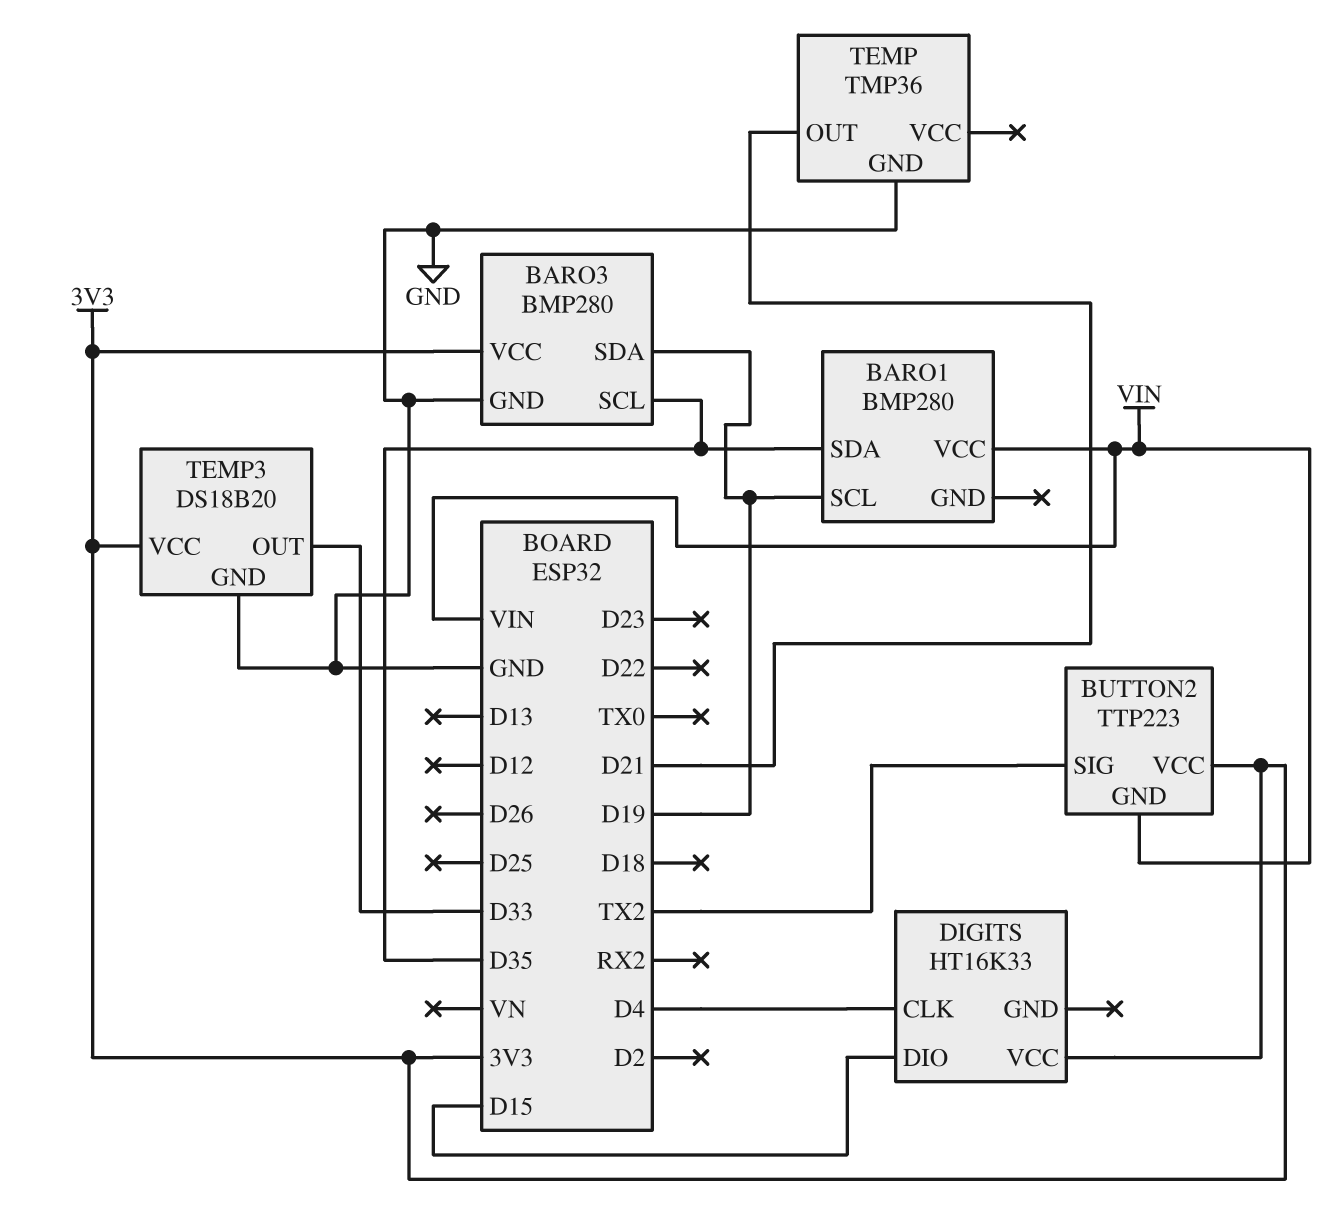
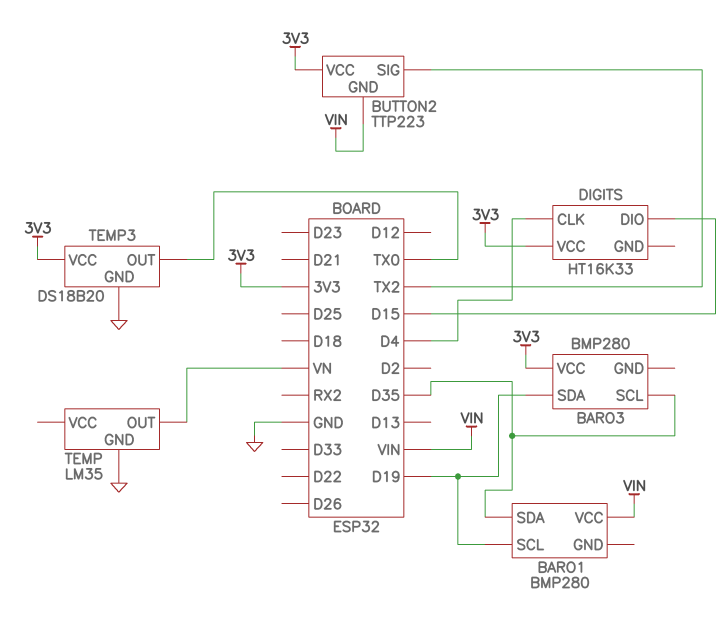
BARO3 pin GND: GND -> none
TEMP: TMP36 -> LM35
TEMP pin OUT: D21 -> VN
TEMP3 pin OUT: D33 -> TX0

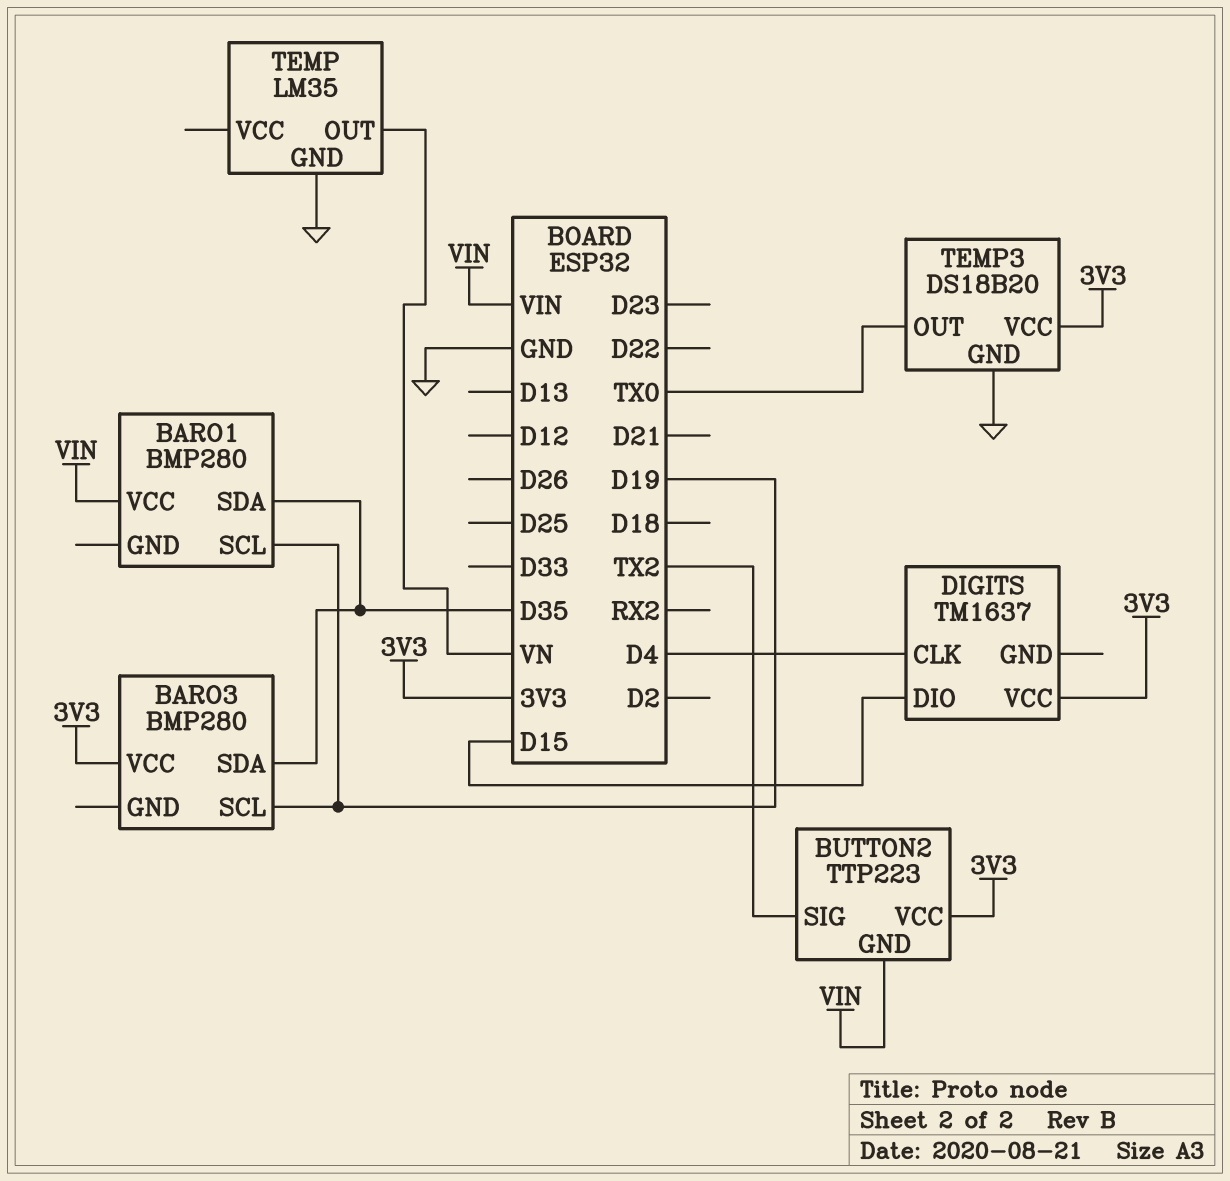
BARO3 pin SCL: D35 -> D19
BARO3 pin SDA: D19 -> D35
DIGITS: HT16K33 -> TM1637

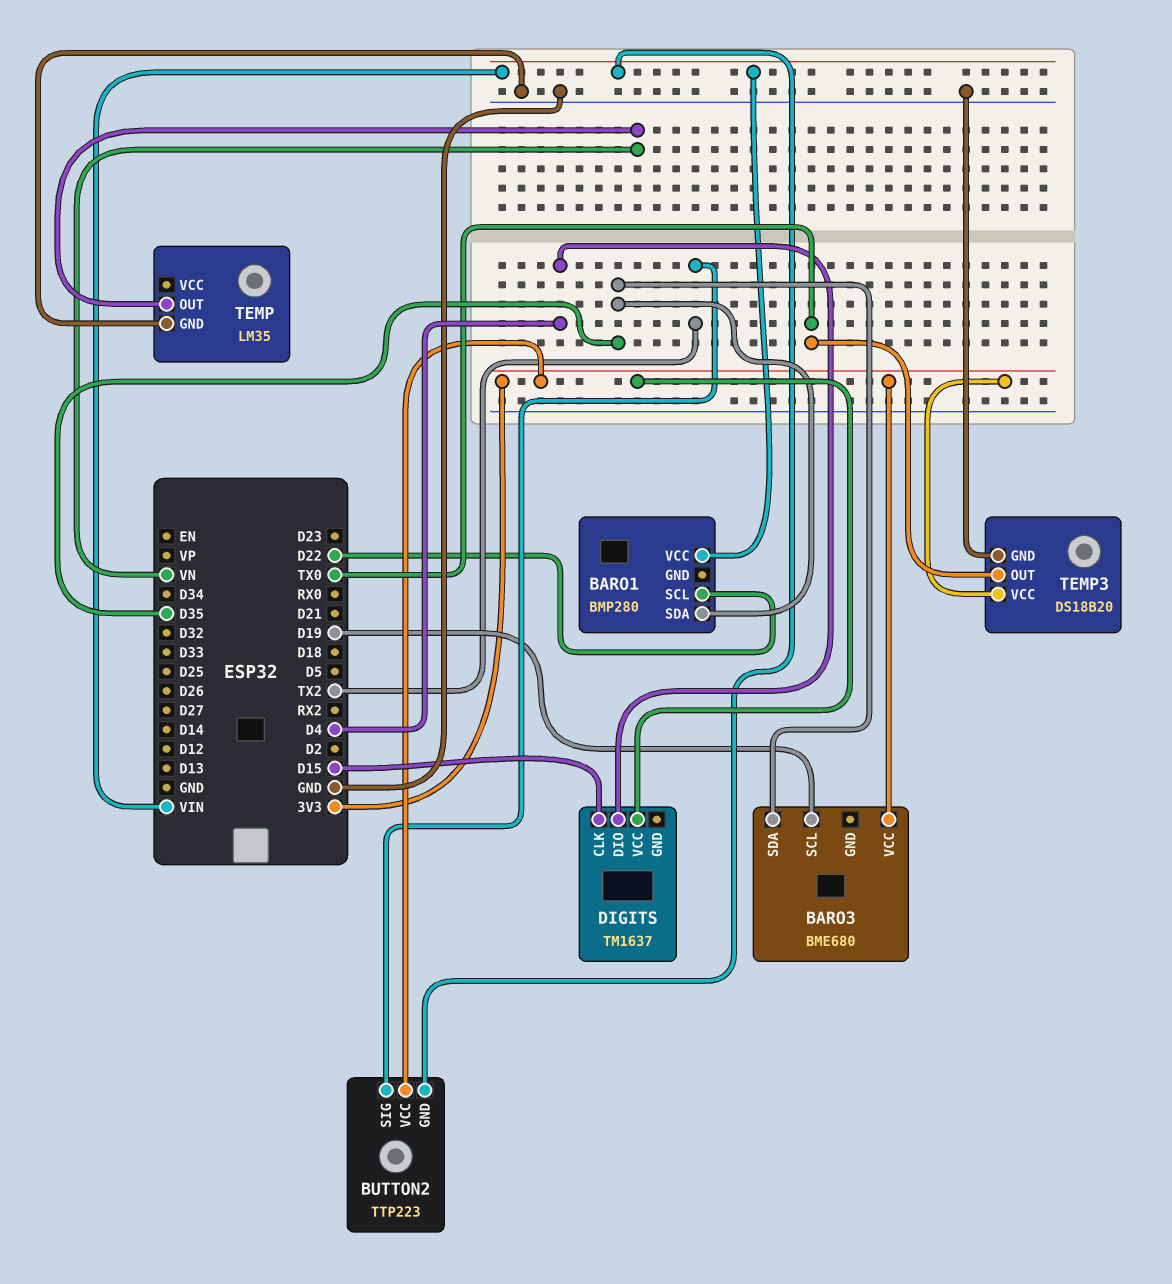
BARO1 pin SCL: D19 -> D22
BARO3: BMP280 -> BME680
DIGITS pin CLK: D4 -> D15
DIGITS pin DIO: D15 -> D4

